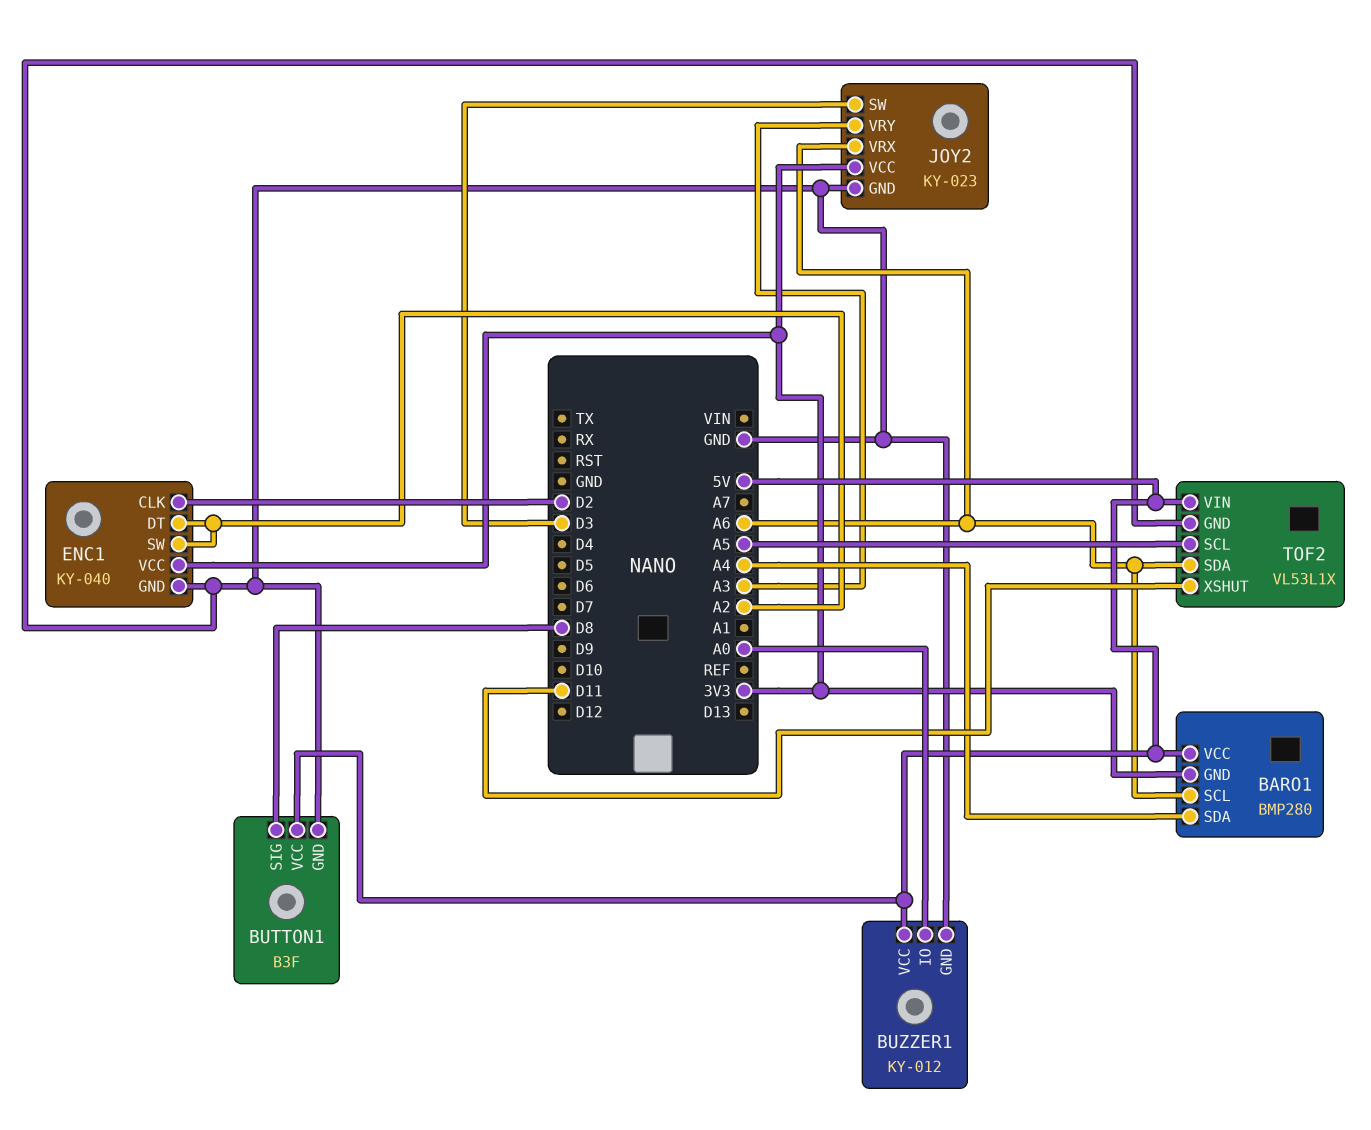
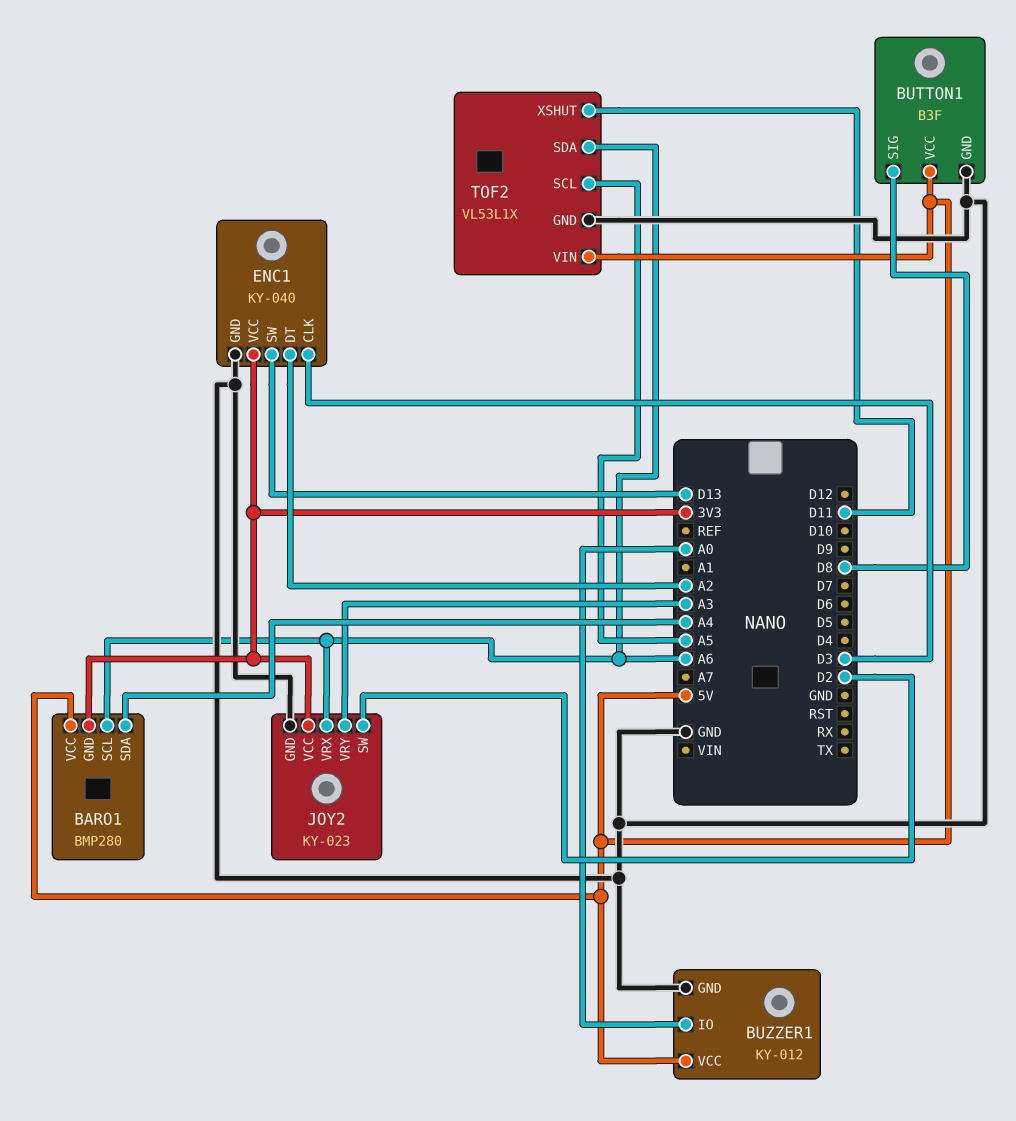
ENC1 pin CLK: D2 -> D3
ENC1 pin SW: A2 -> D13
JOY2 pin SW: D3 -> D2

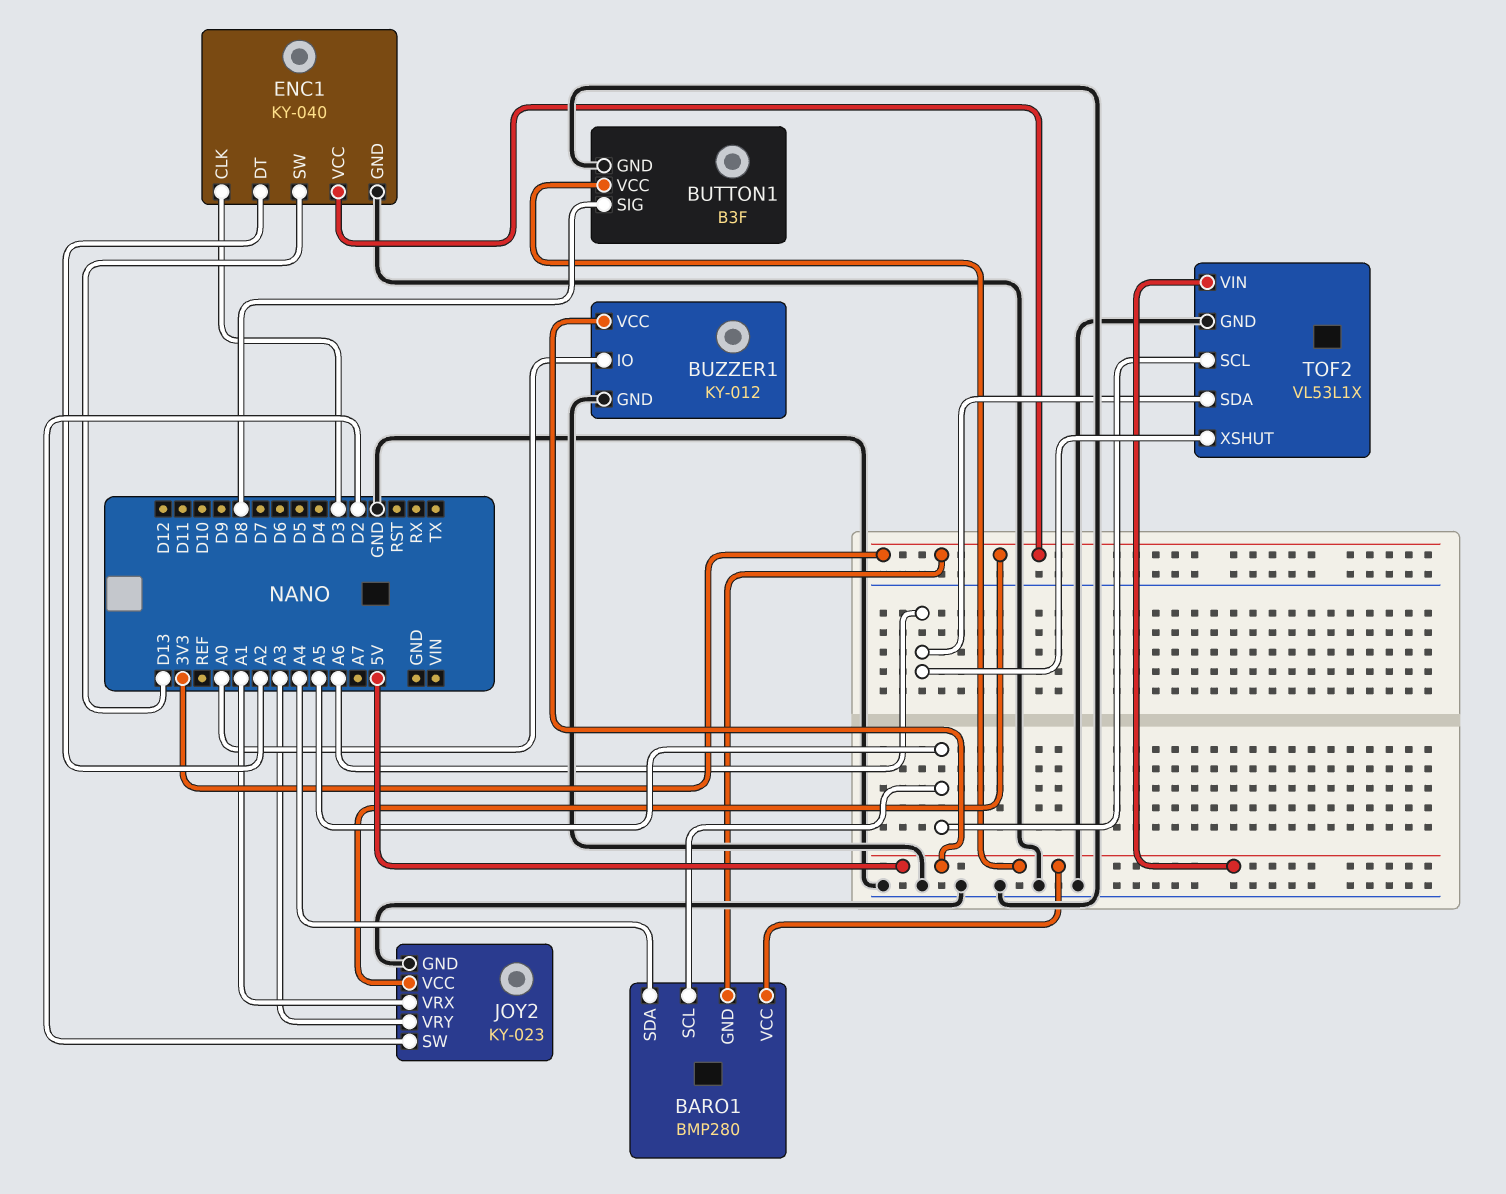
BARO1 pin SCL: A6 -> A5
JOY2 pin VRX: A6 -> A1
TOF2 pin XSHUT: D11 -> A6

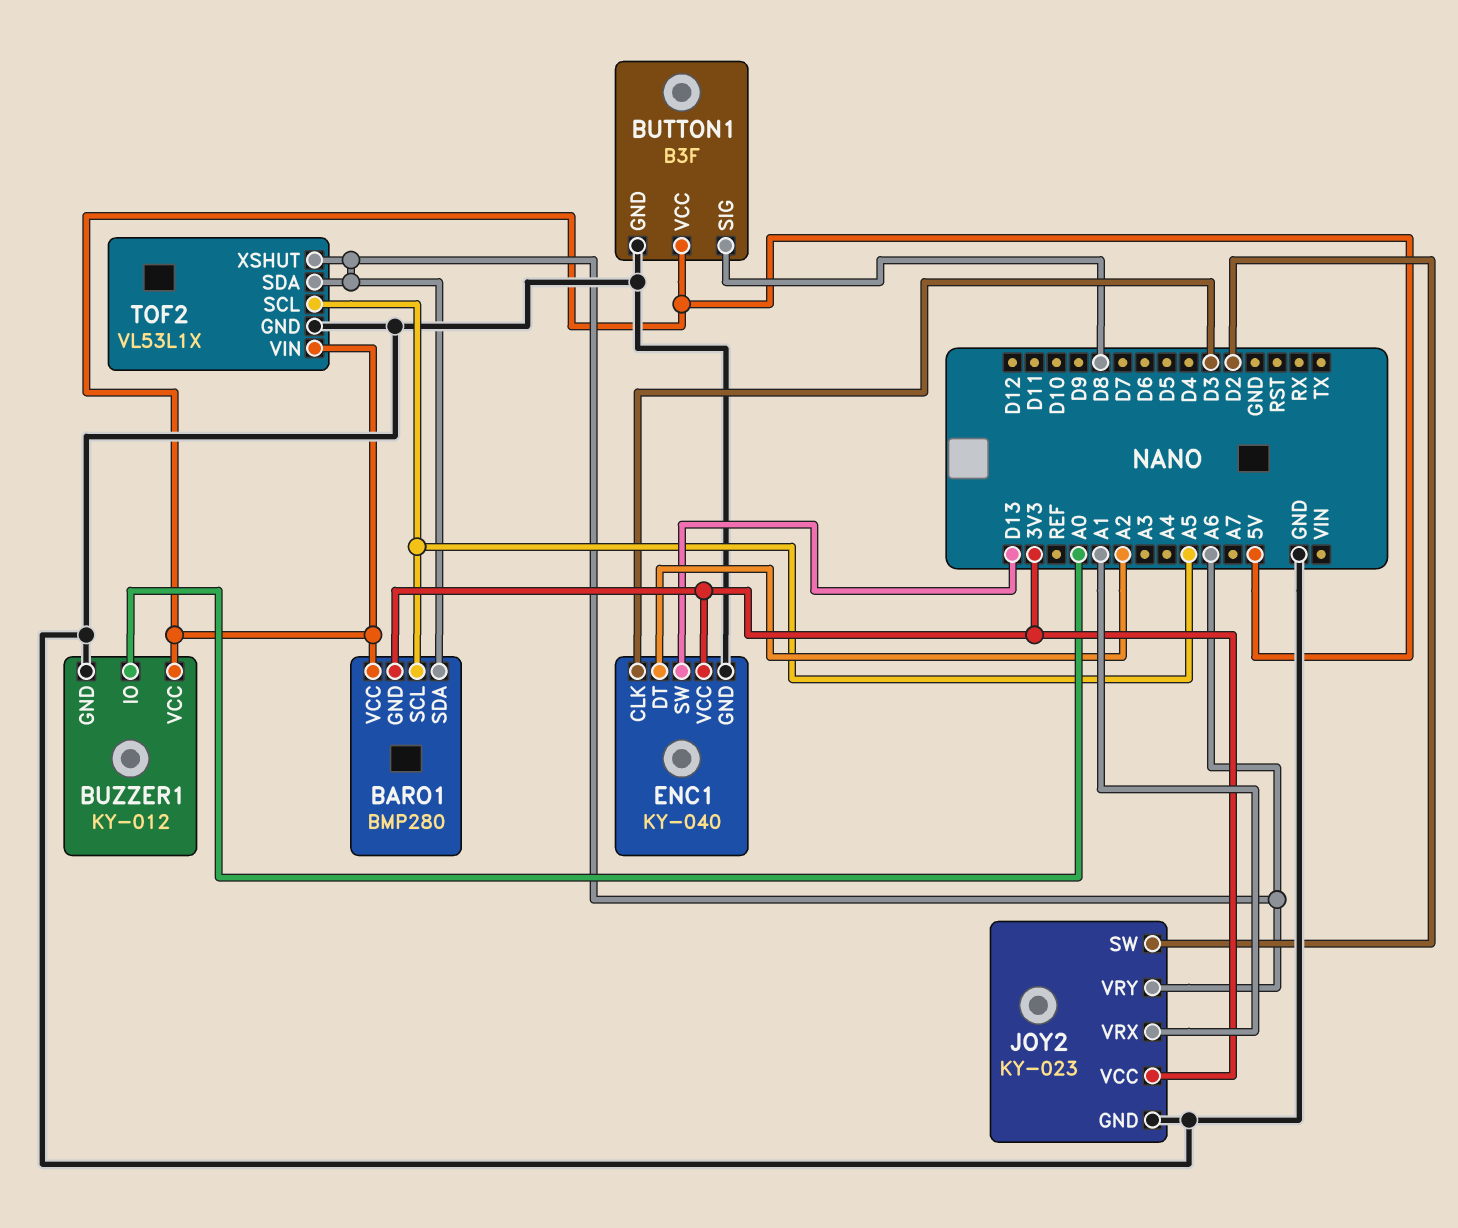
BARO1 pin SDA: A4 -> A6
JOY2 pin VRY: A3 -> A6

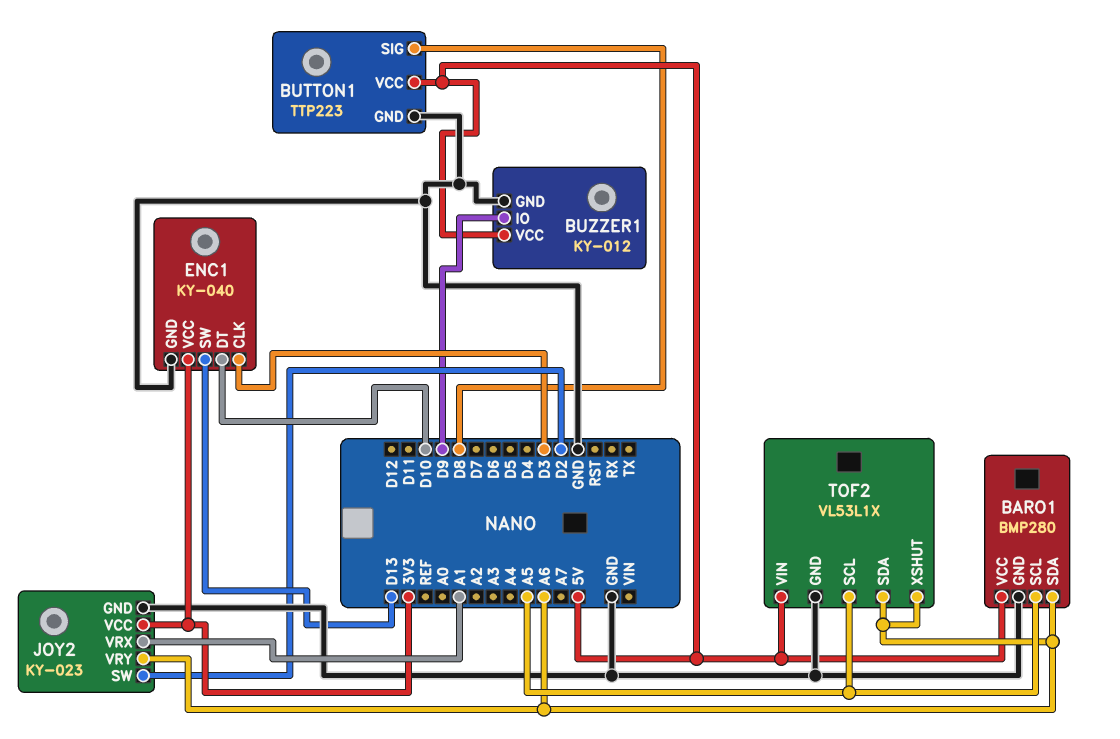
BARO1 pin GND: 3V3 -> GND
BUTTON1: B3F -> TTP223
BUZZER1 pin IO: A0 -> D9
ENC1 pin DT: A2 -> D10

